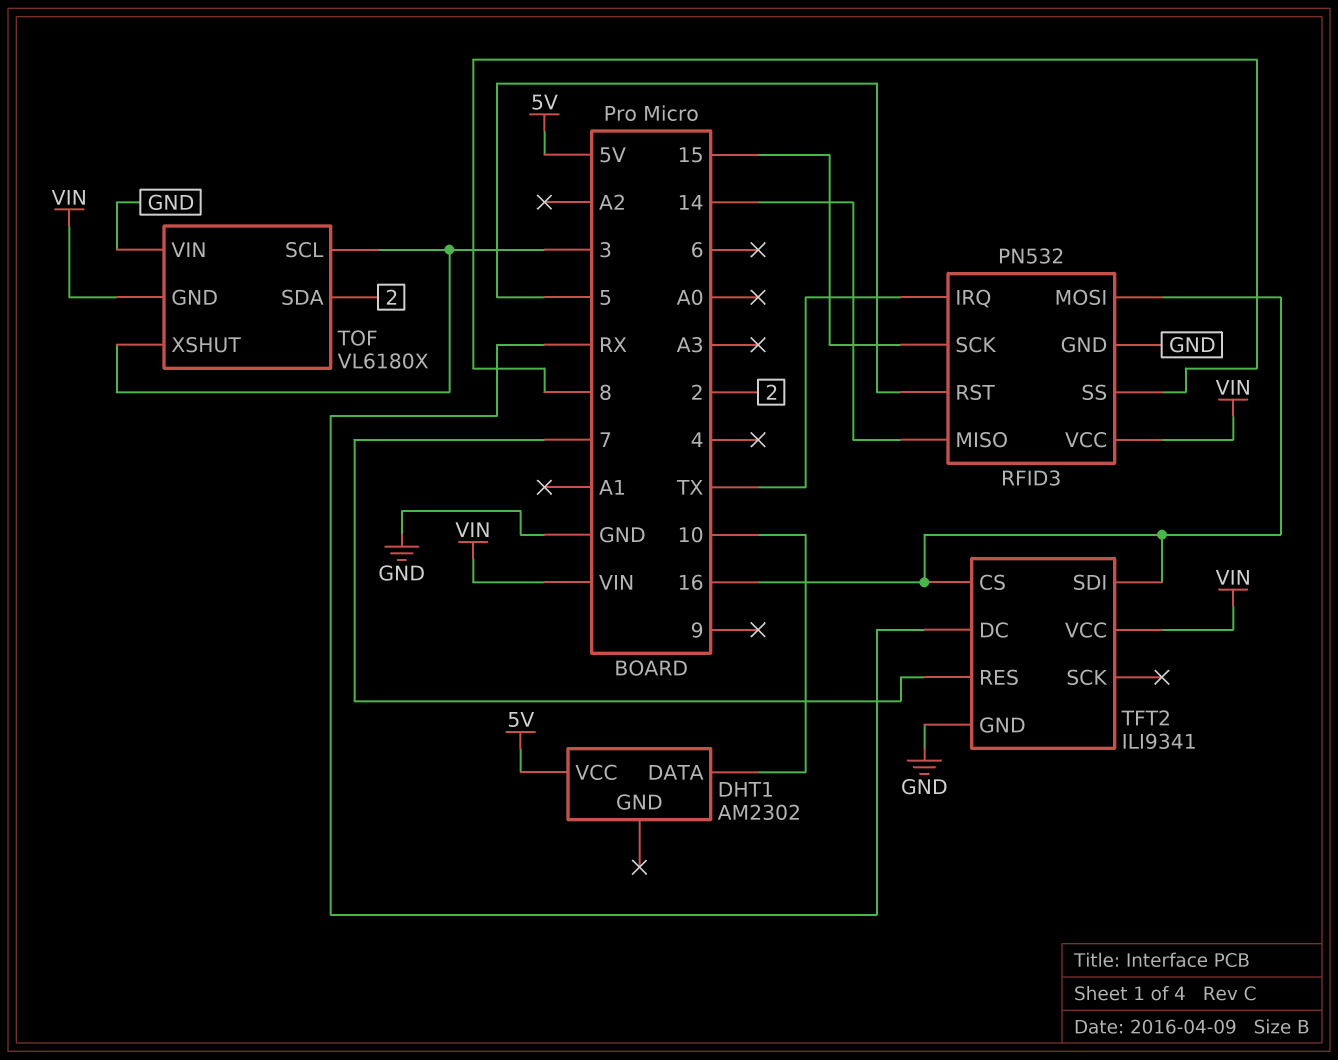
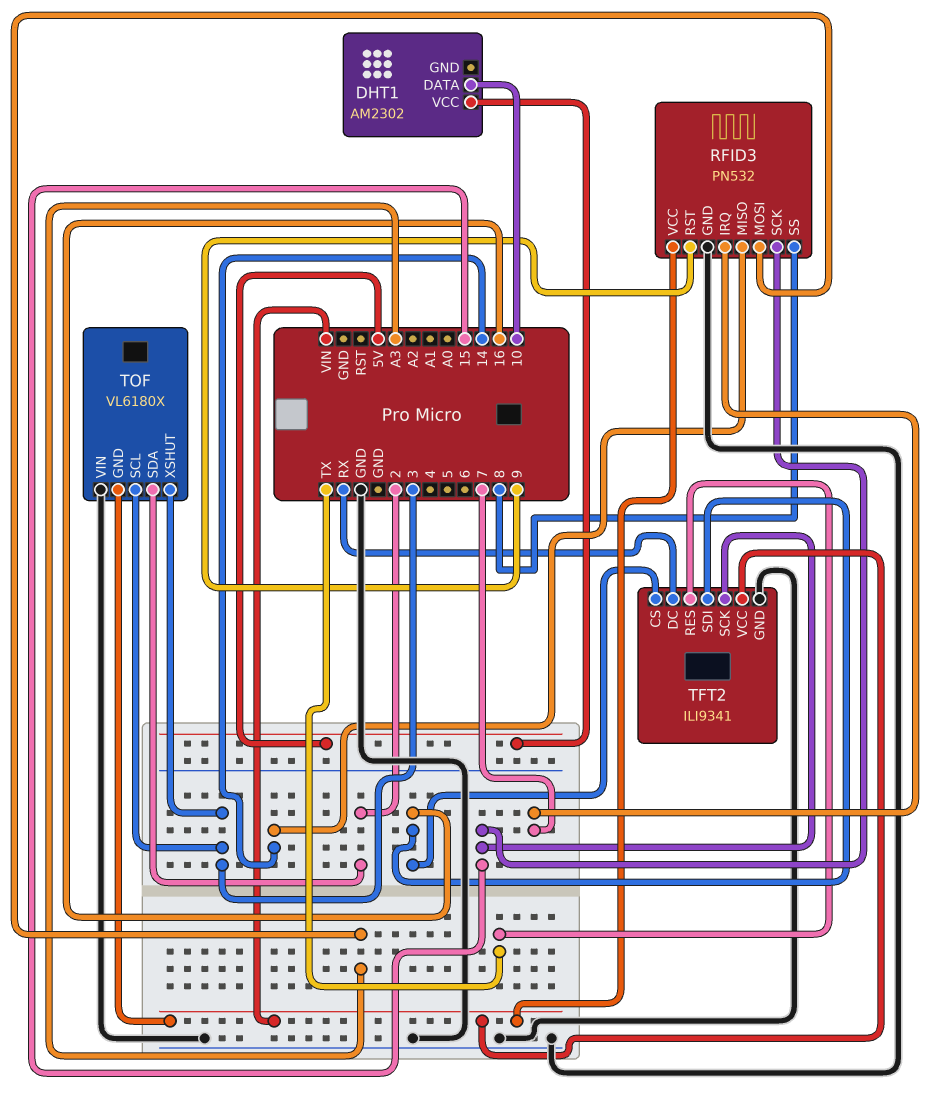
RFID3 pin IRQ: TX -> 7
RFID3 pin MOSI: 16 -> A3
RFID3 pin RST: 5 -> 9
TFT2 pin RES: 7 -> TX
TFT2 pin SCK: none -> 15

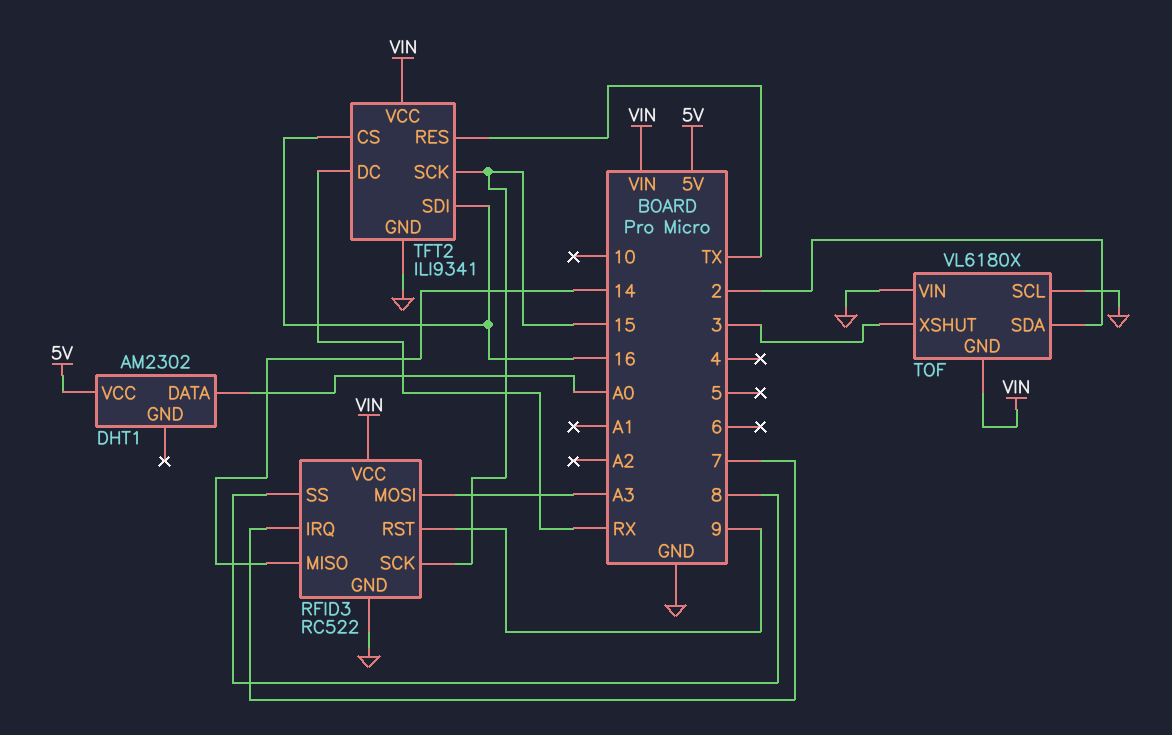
DHT1 pin DATA: 10 -> A0
RFID3: PN532 -> RC522
TOF pin SCL: 3 -> GND

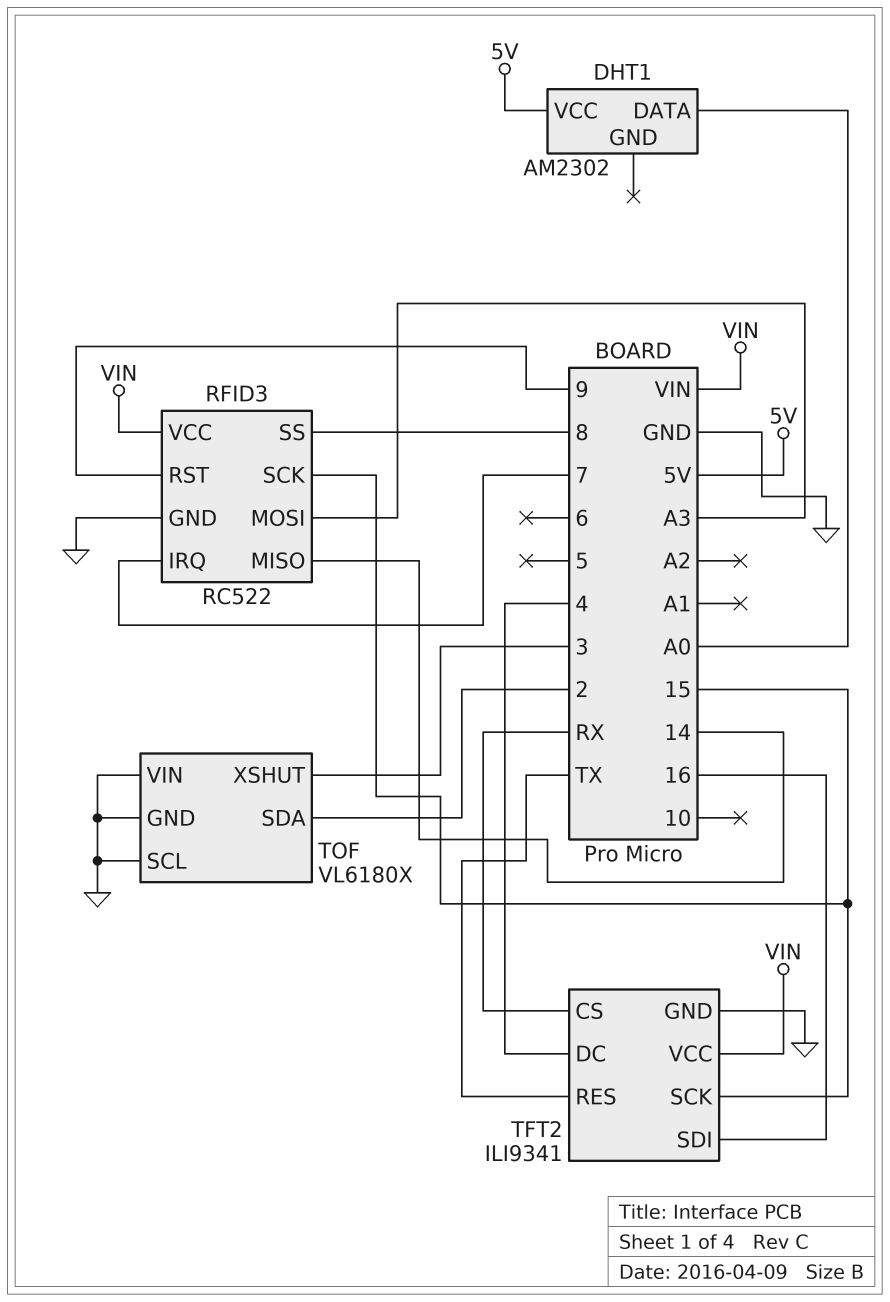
TFT2 pin CS: 16 -> RX
TFT2 pin DC: RX -> 4
TOF pin GND: VIN -> GND

